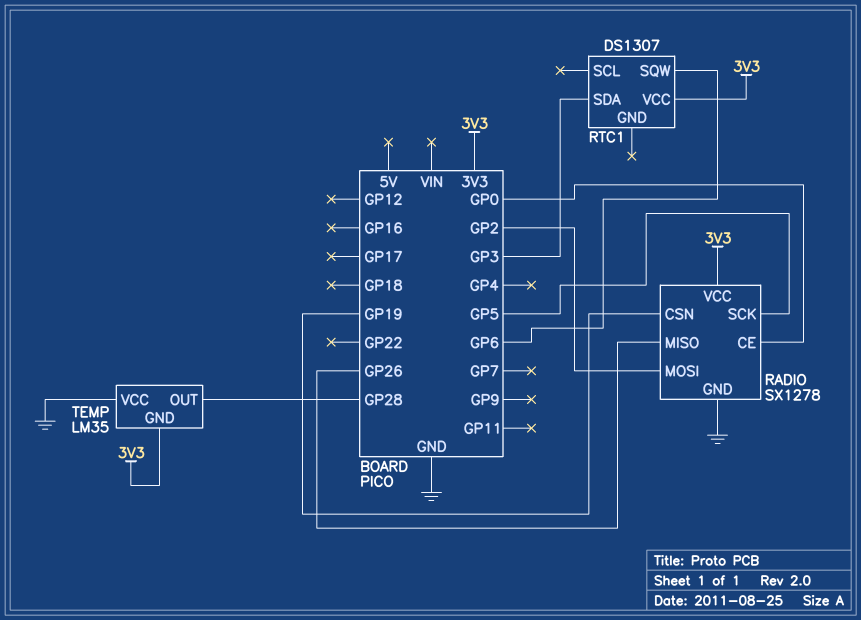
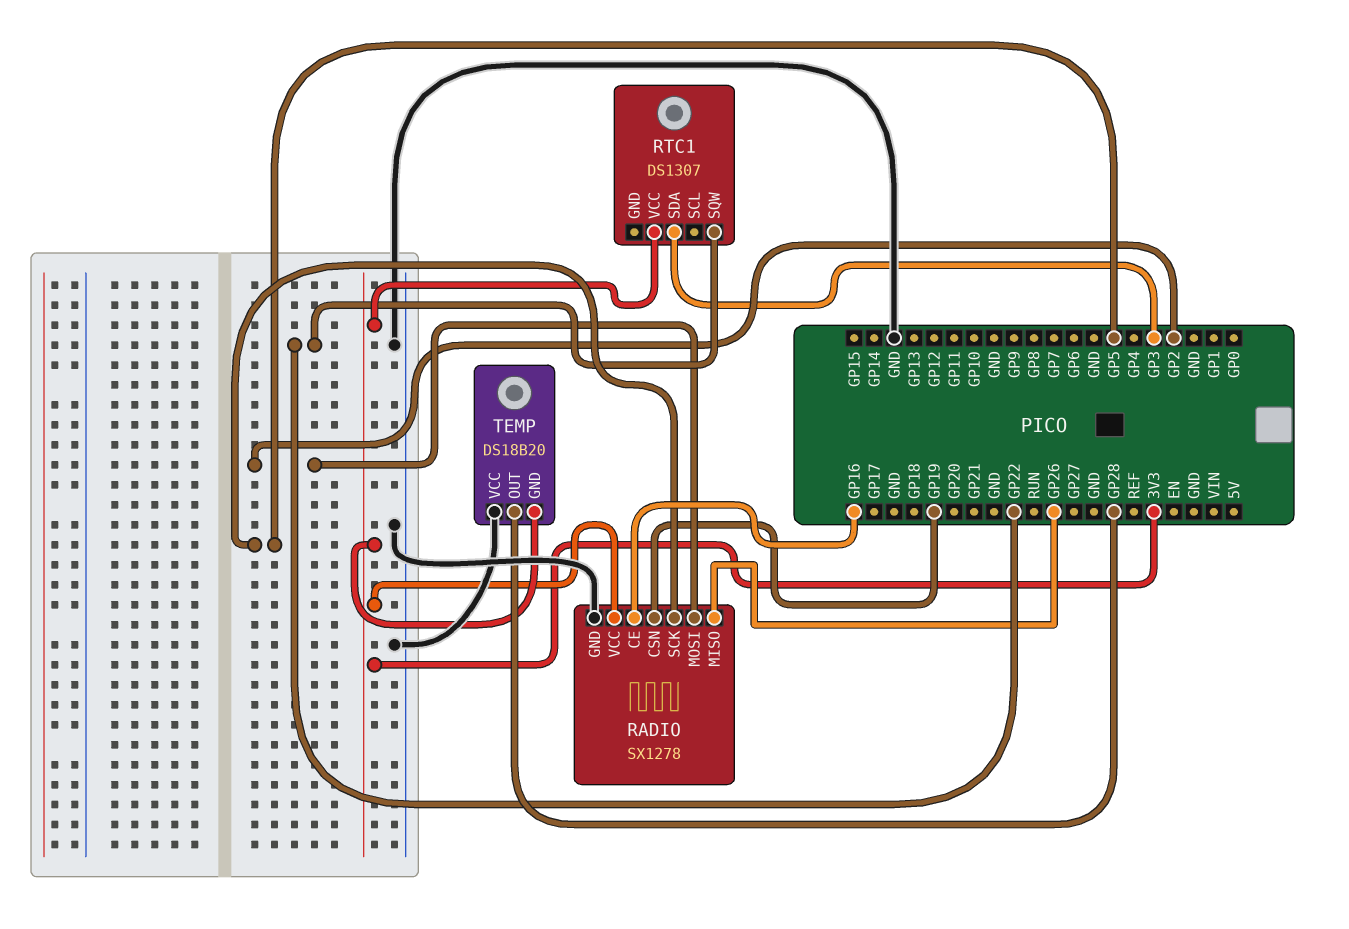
RADIO pin CE: GP0 -> GP16
RTC1 pin SQW: GP6 -> GP22
TEMP: LM35 -> DS18B20

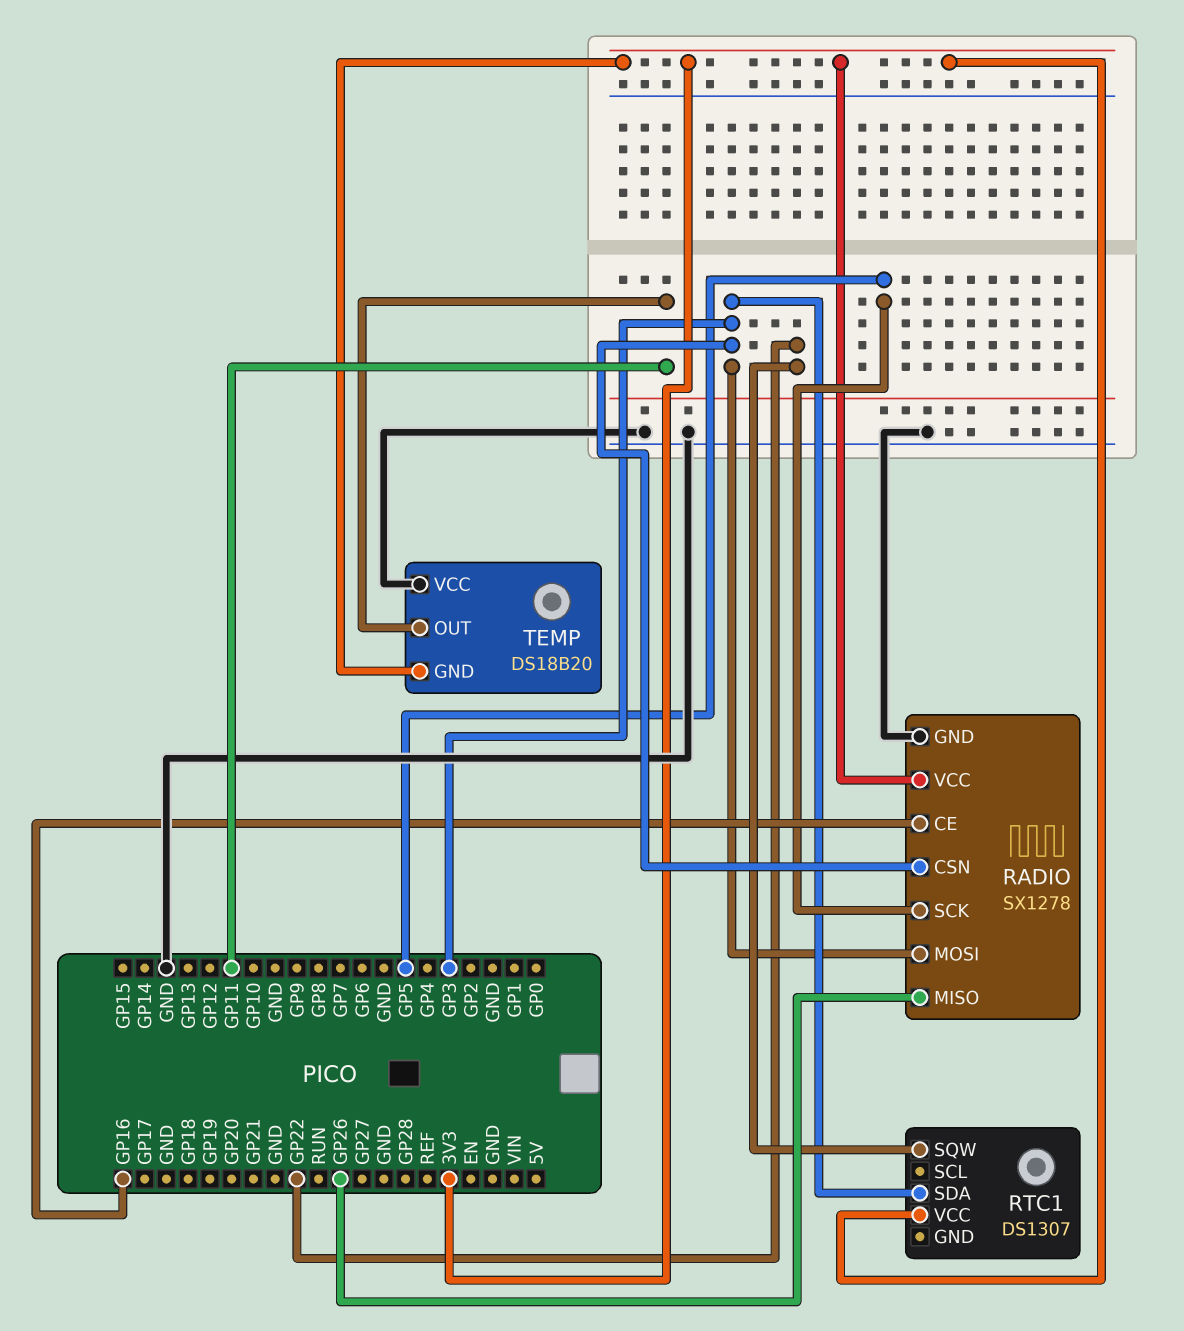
RADIO pin CSN: GP19 -> GP3
RADIO pin MOSI: GP2 -> GP3
TEMP pin OUT: GP28 -> GP11

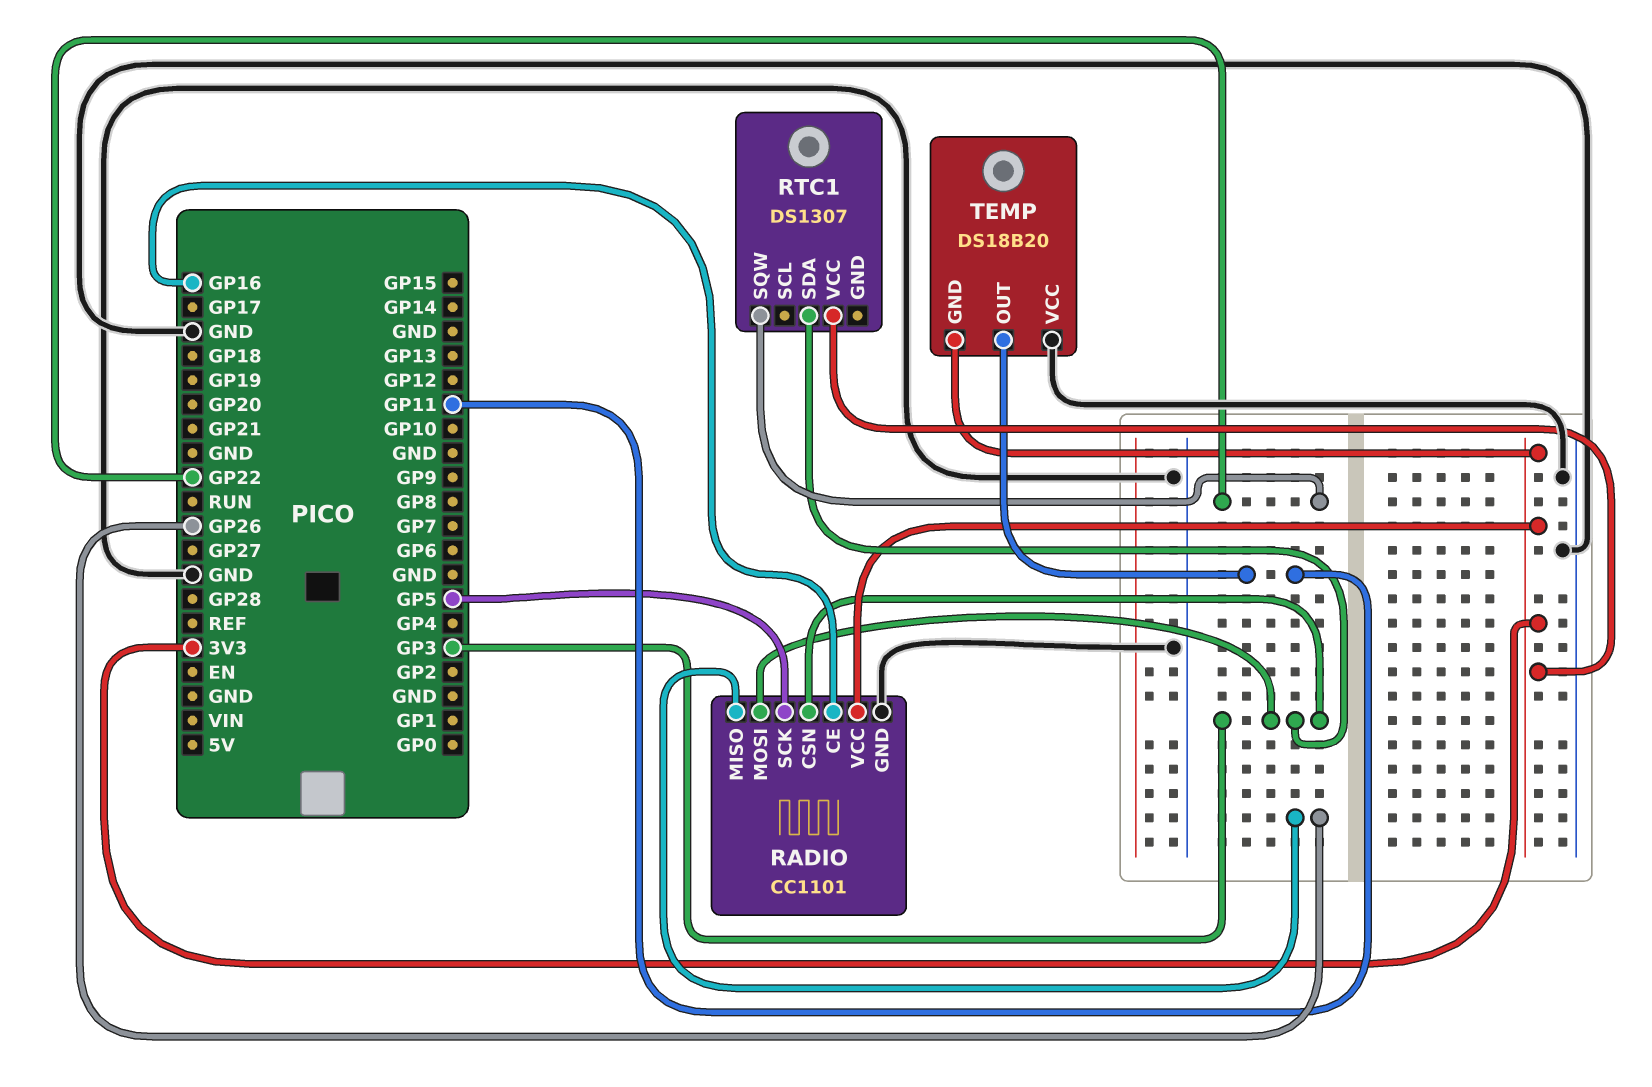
RADIO: SX1278 -> CC1101

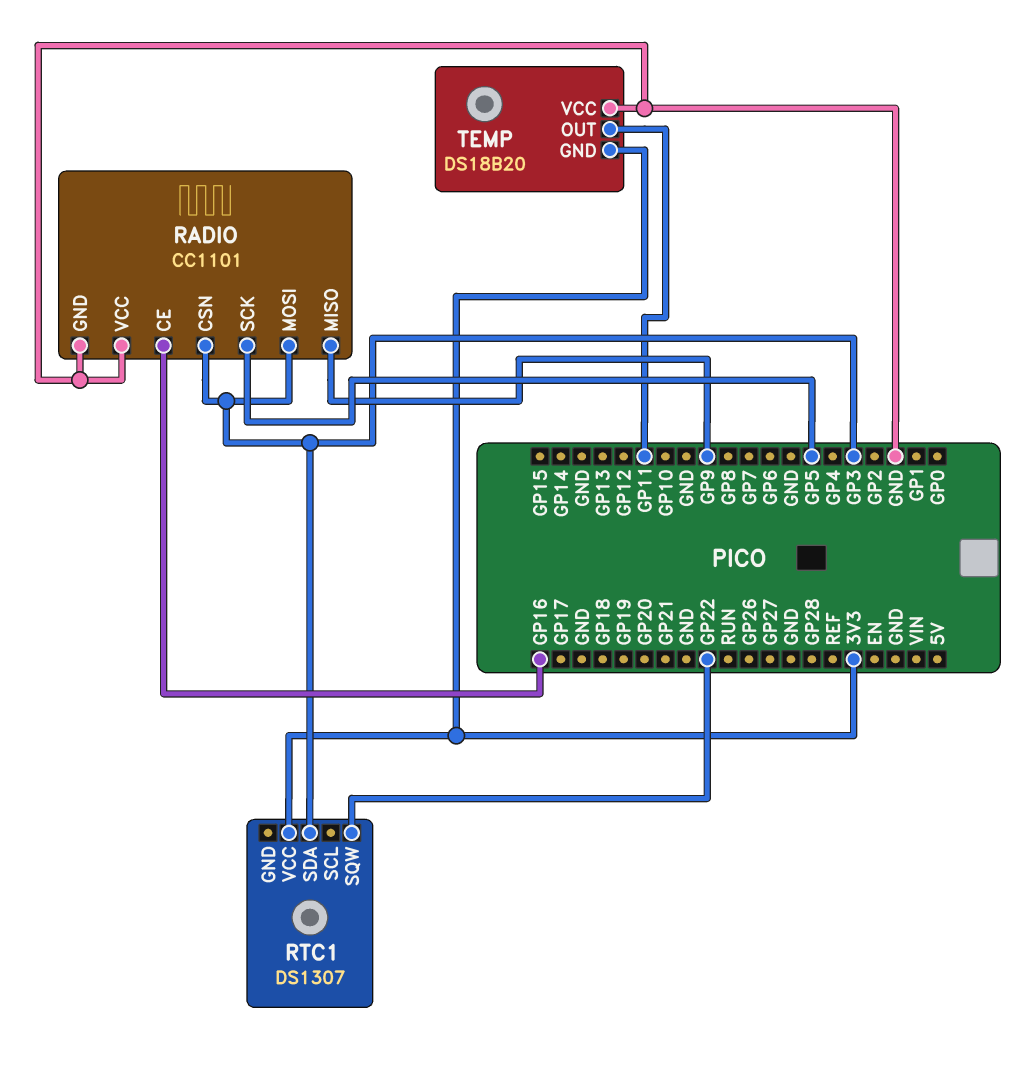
RADIO pin MISO: GP26 -> GP9
RADIO pin VCC: 3V3 -> GND

